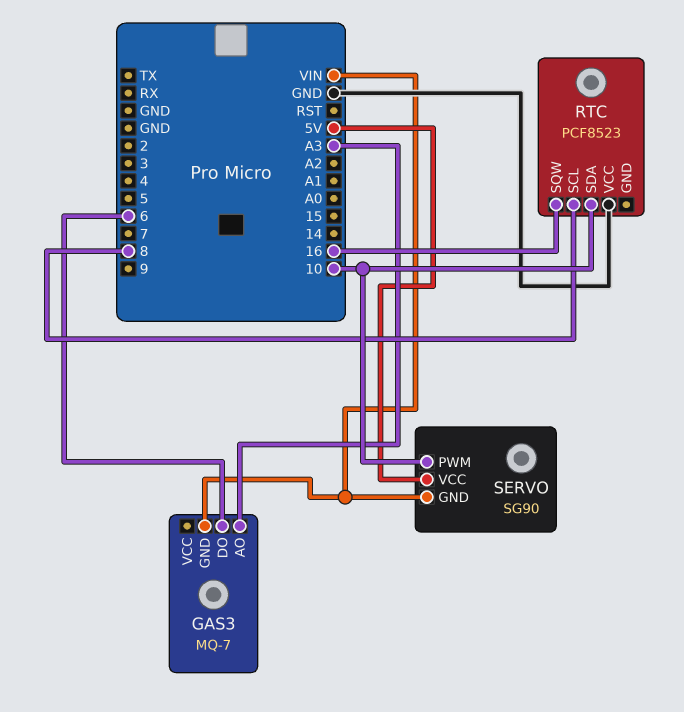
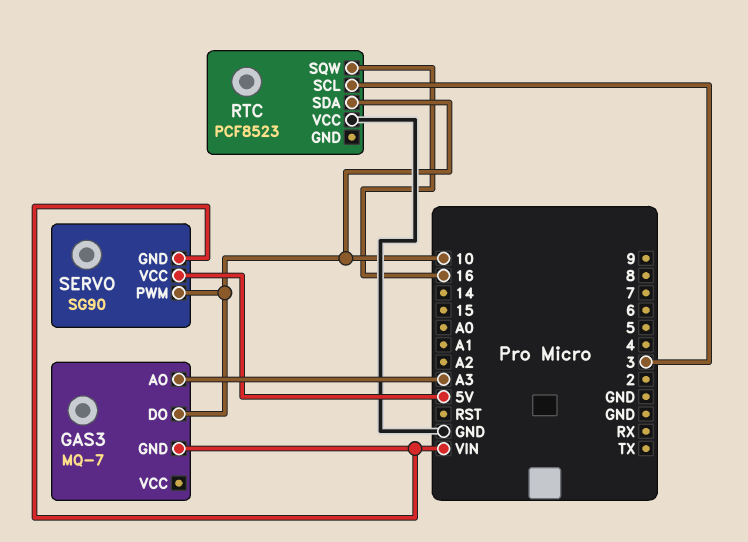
GAS3 pin DO: 6 -> 10
RTC pin SCL: 8 -> 3

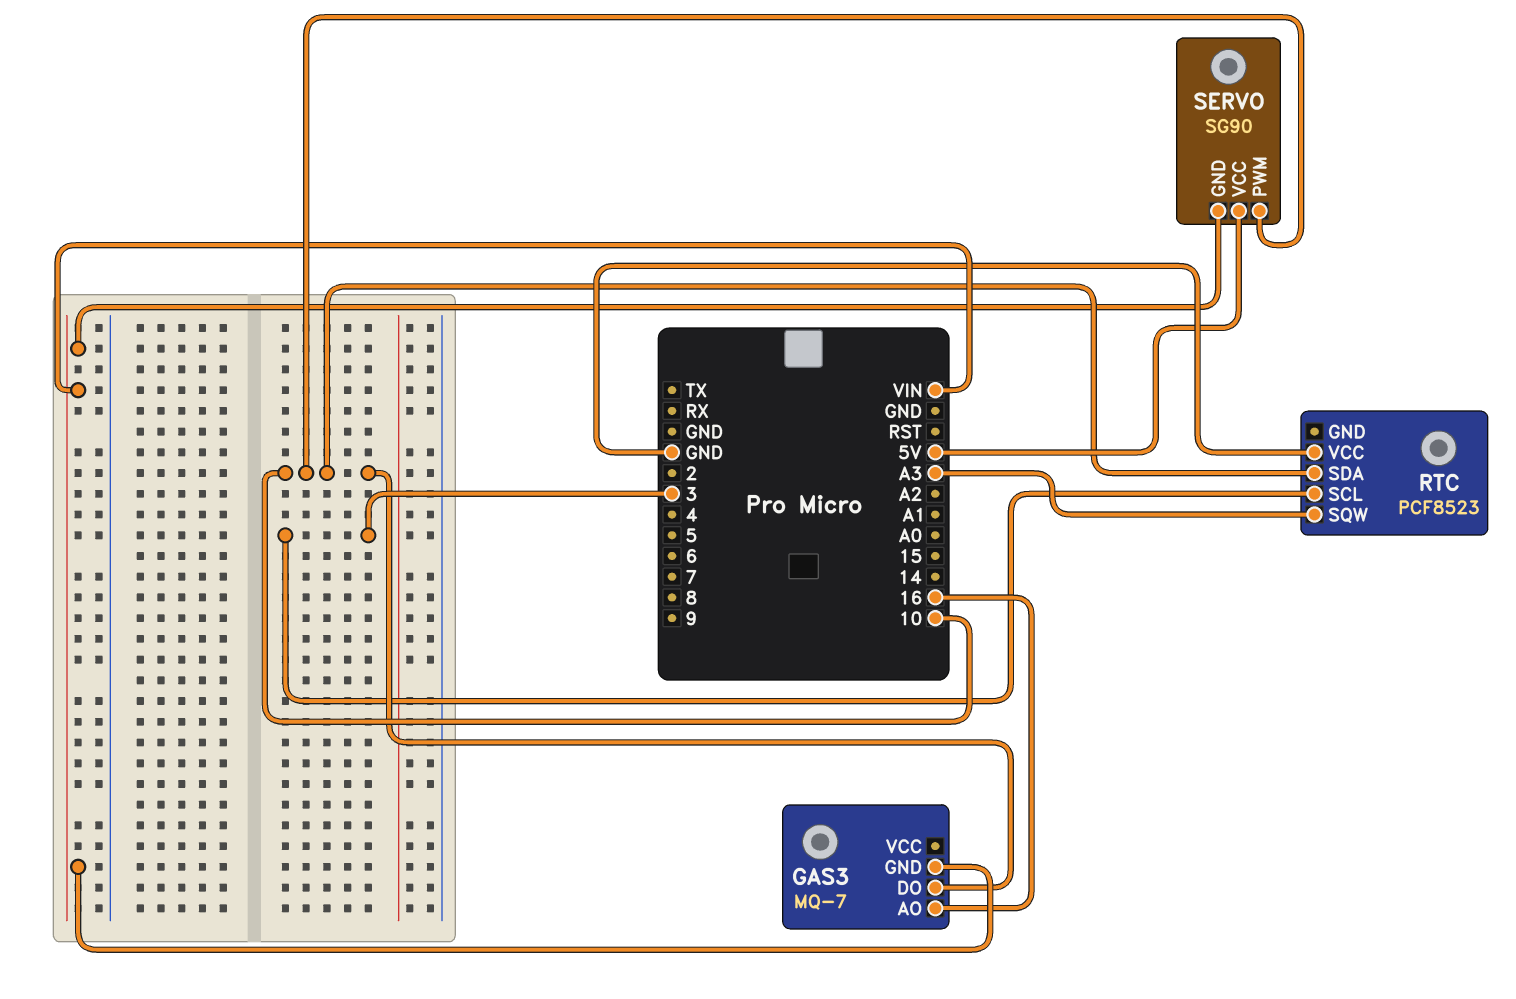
GAS3 pin AO: A3 -> 16
RTC pin SQW: 16 -> A3

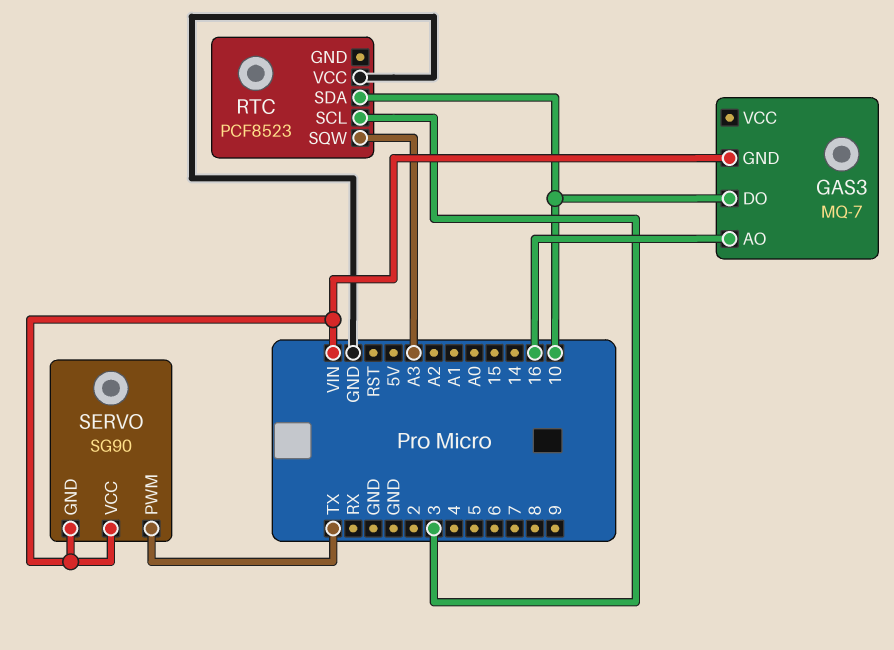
SERVO pin PWM: 10 -> TX
SERVO pin VCC: 5V -> VIN

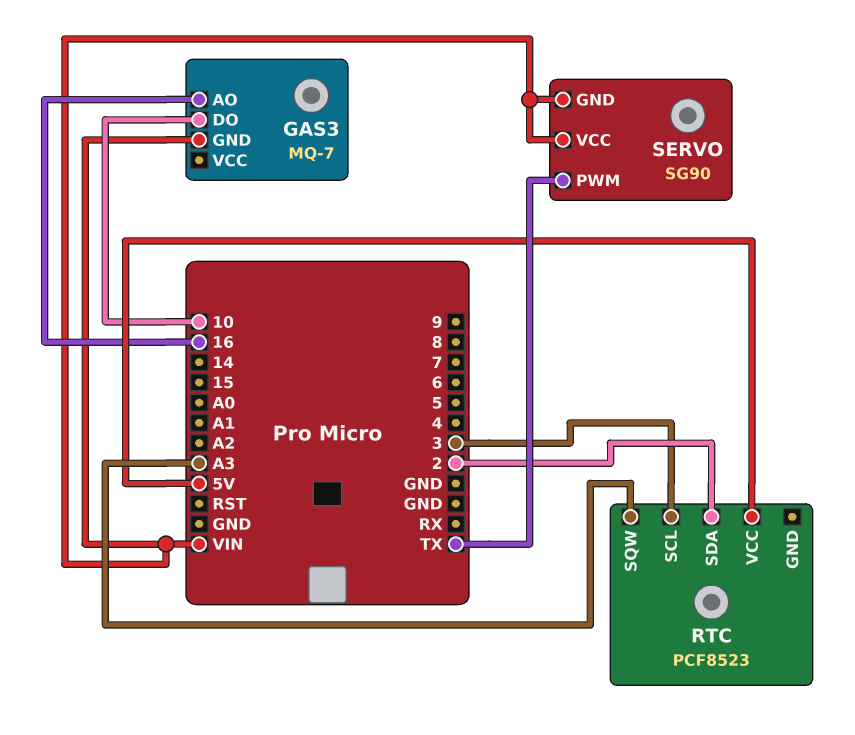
RTC pin SDA: 10 -> 2
RTC pin VCC: GND -> 5V

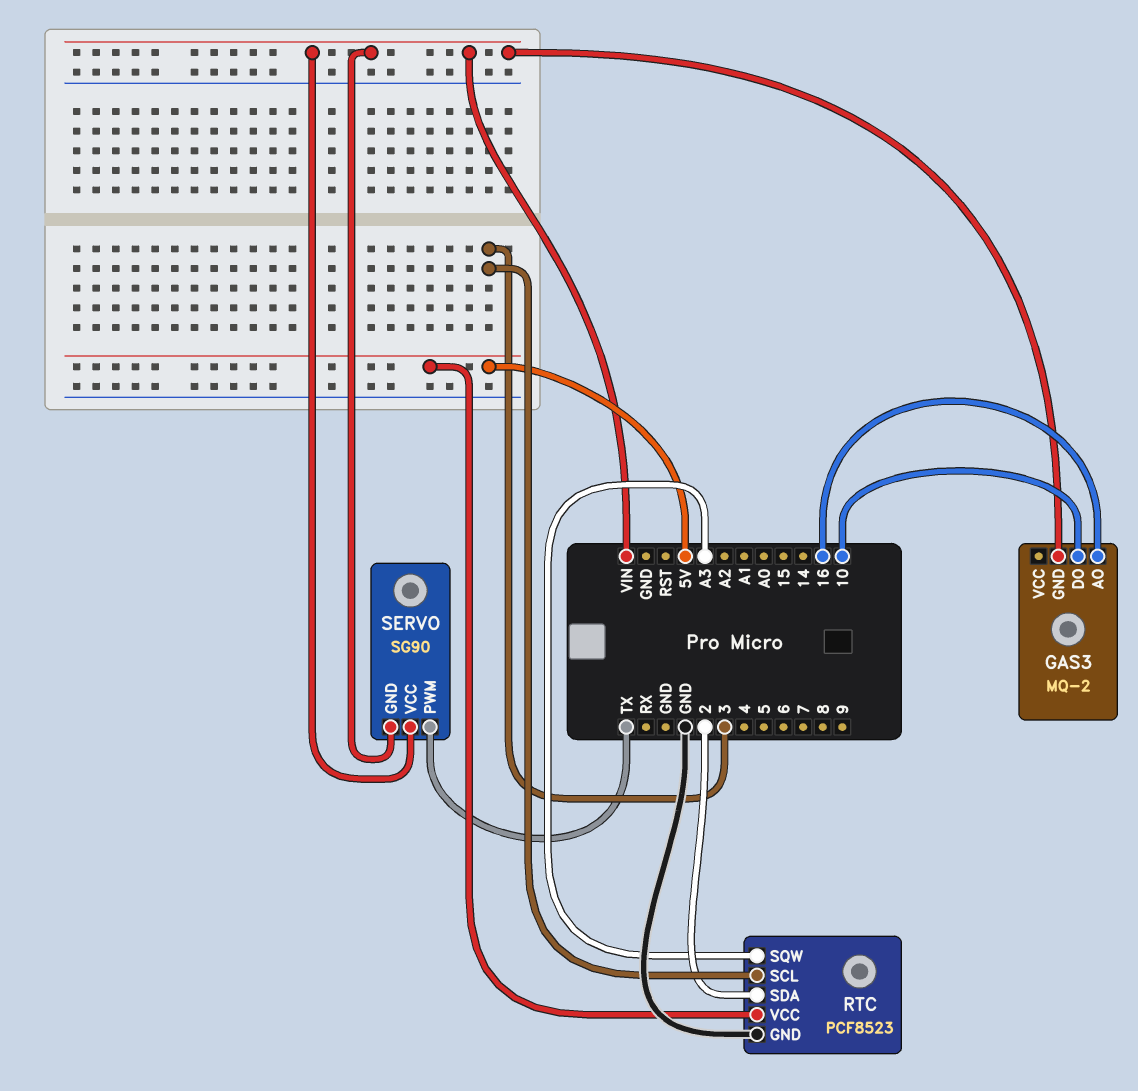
GAS3: MQ-7 -> MQ-2
RTC pin GND: none -> GND

